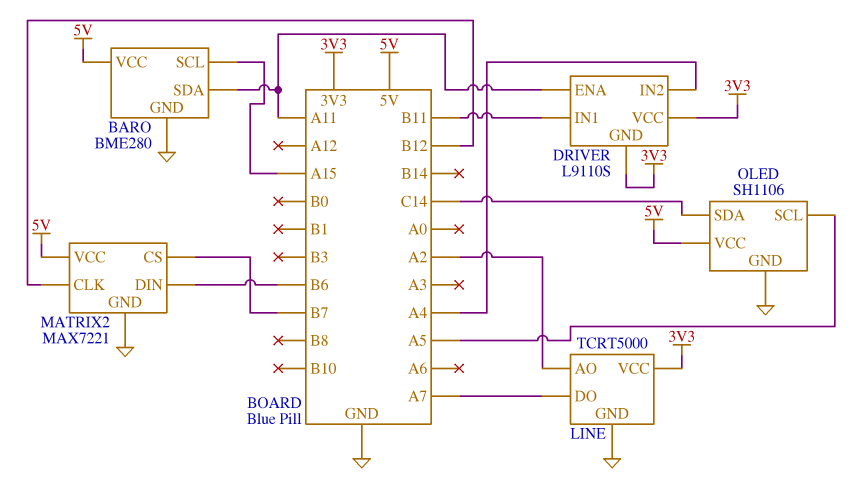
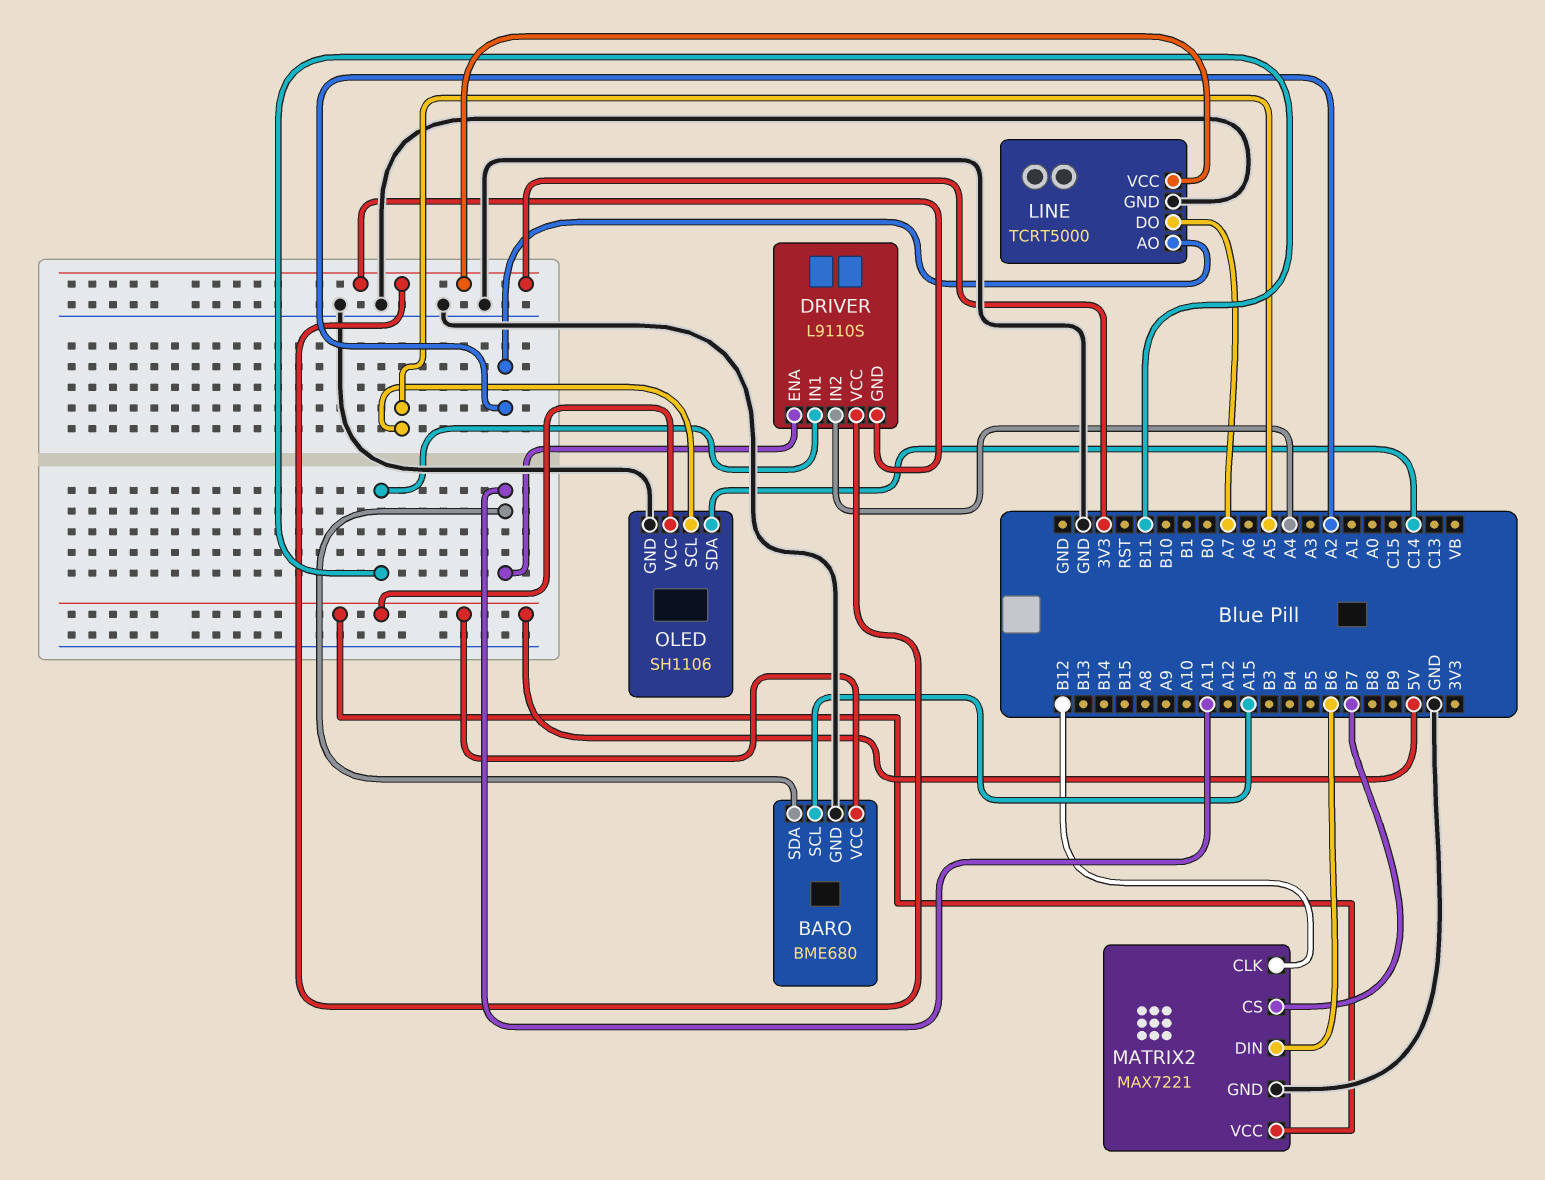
BARO: BME280 -> BME680

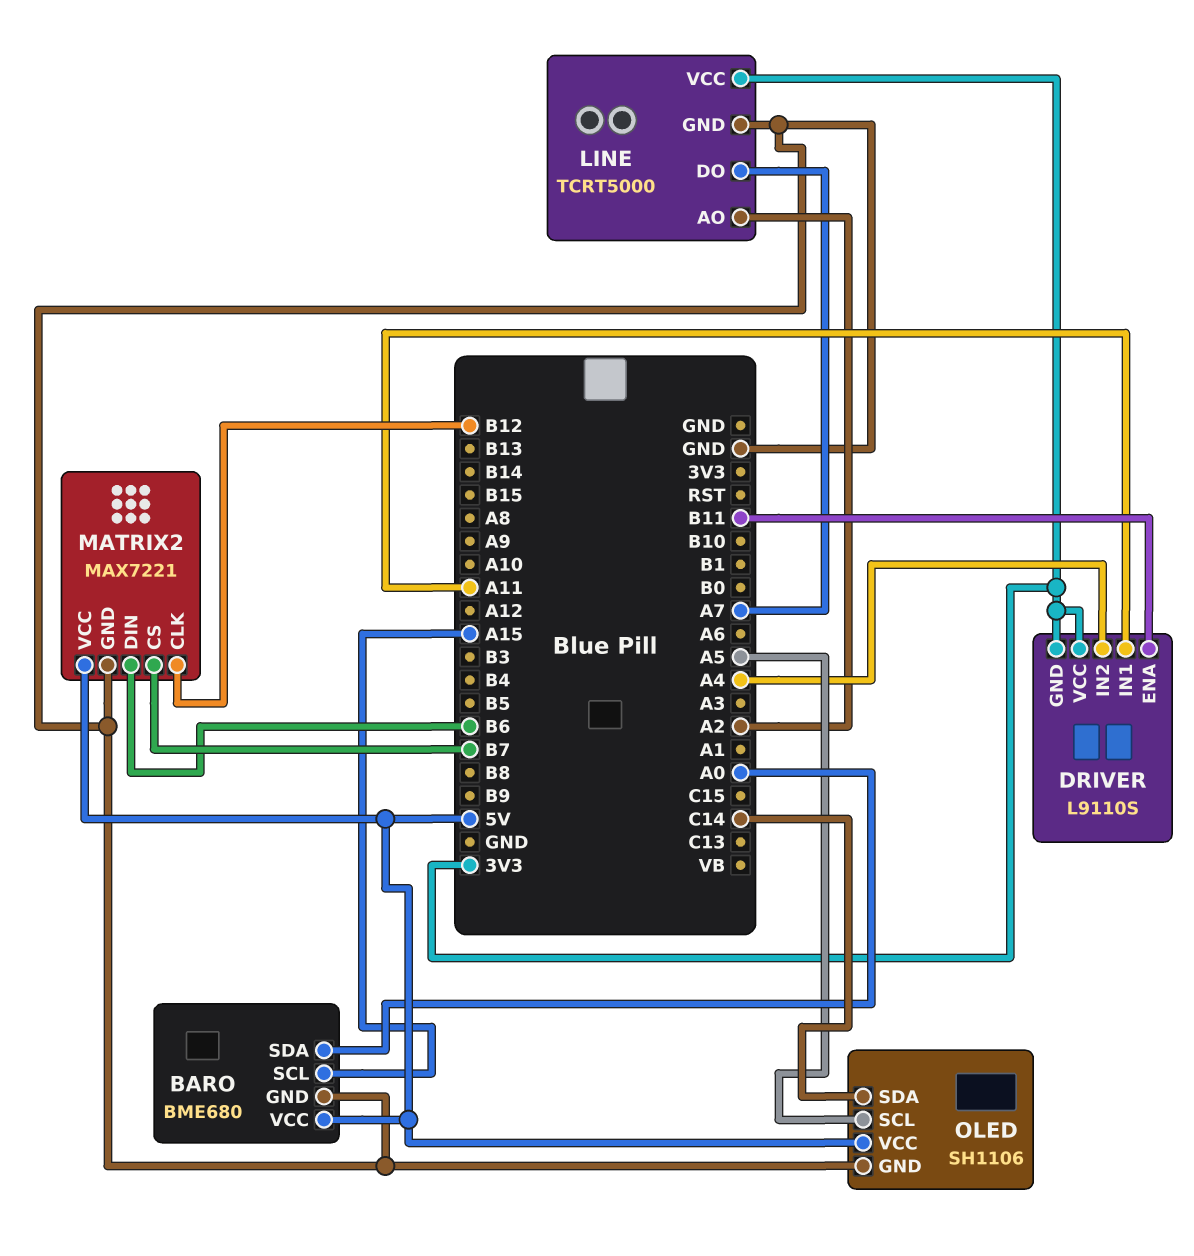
BARO pin SDA: A11 -> A0
DRIVER pin ENA: A11 -> B11
DRIVER pin IN1: B11 -> A11

